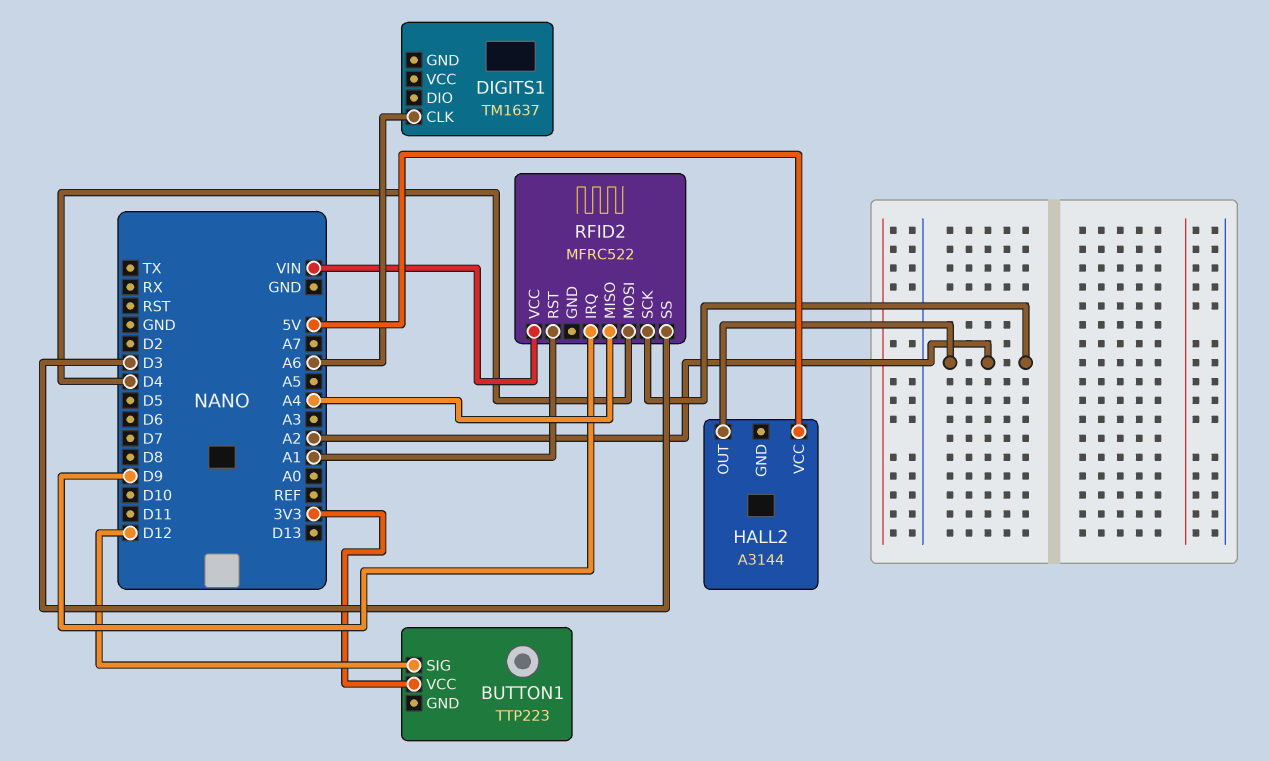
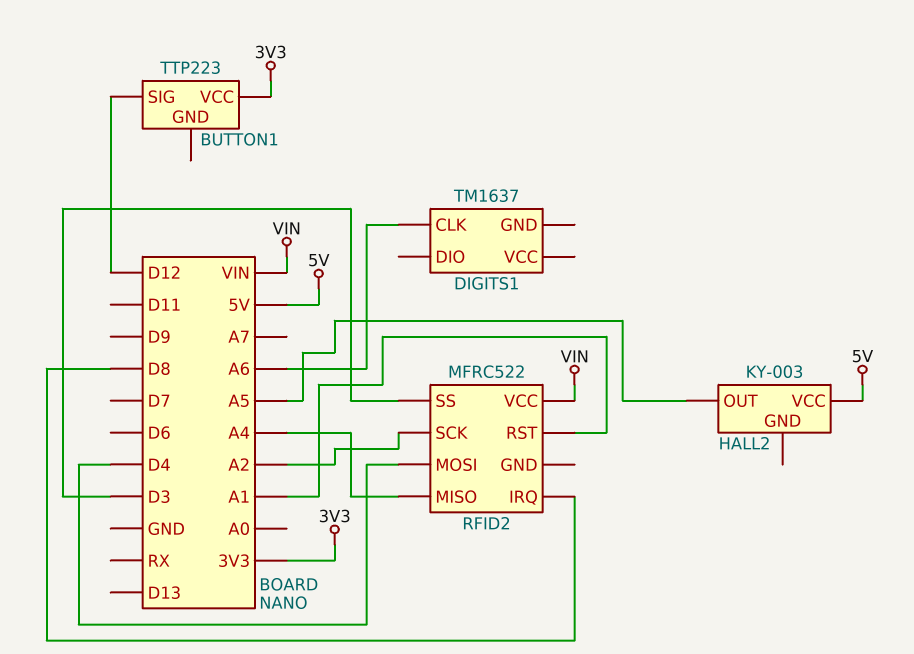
HALL2: A3144 -> KY-003
HALL2 pin OUT: A2 -> A5
RFID2 pin IRQ: D9 -> D8

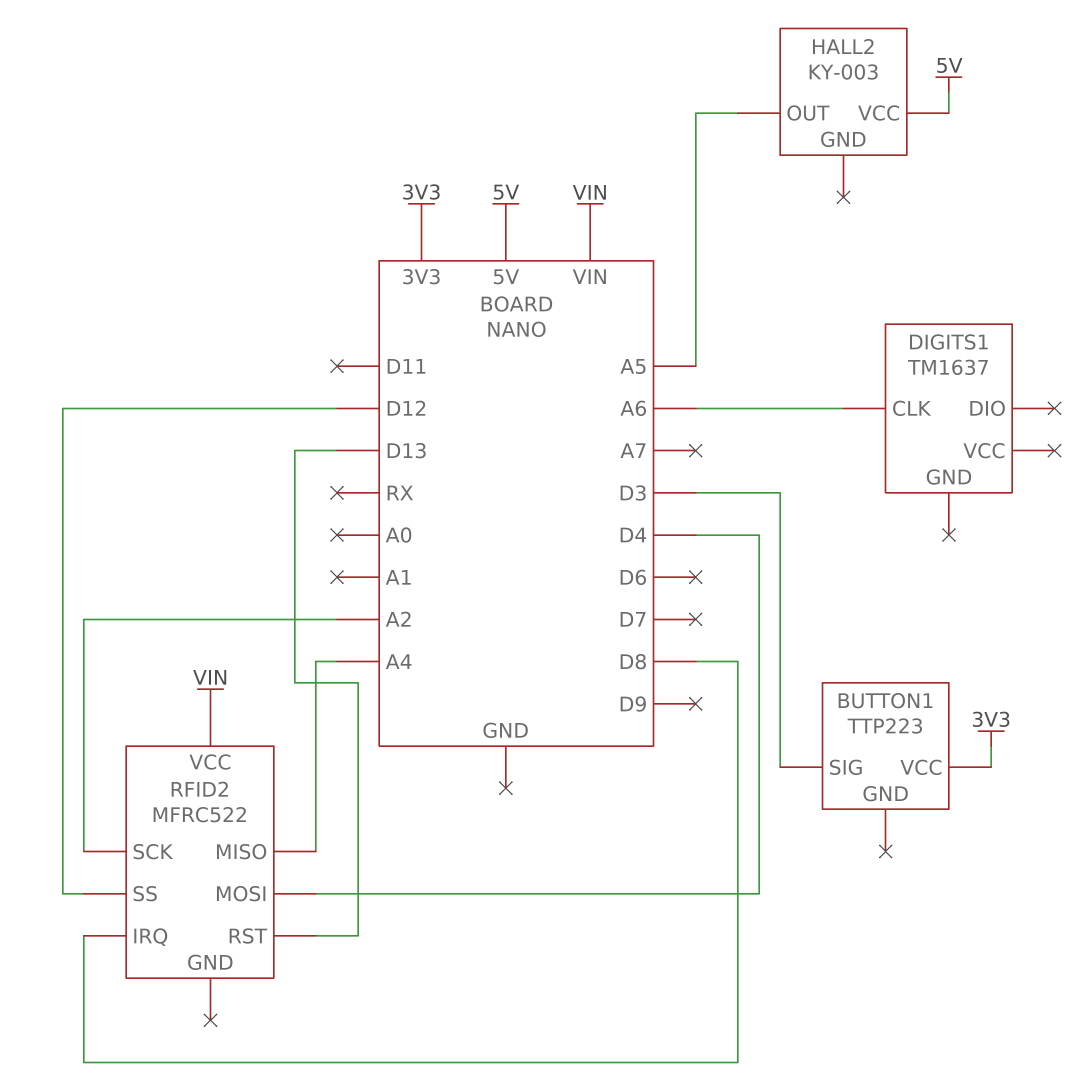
BUTTON1 pin SIG: D12 -> D3
RFID2 pin RST: A1 -> D13
RFID2 pin SS: D3 -> D12

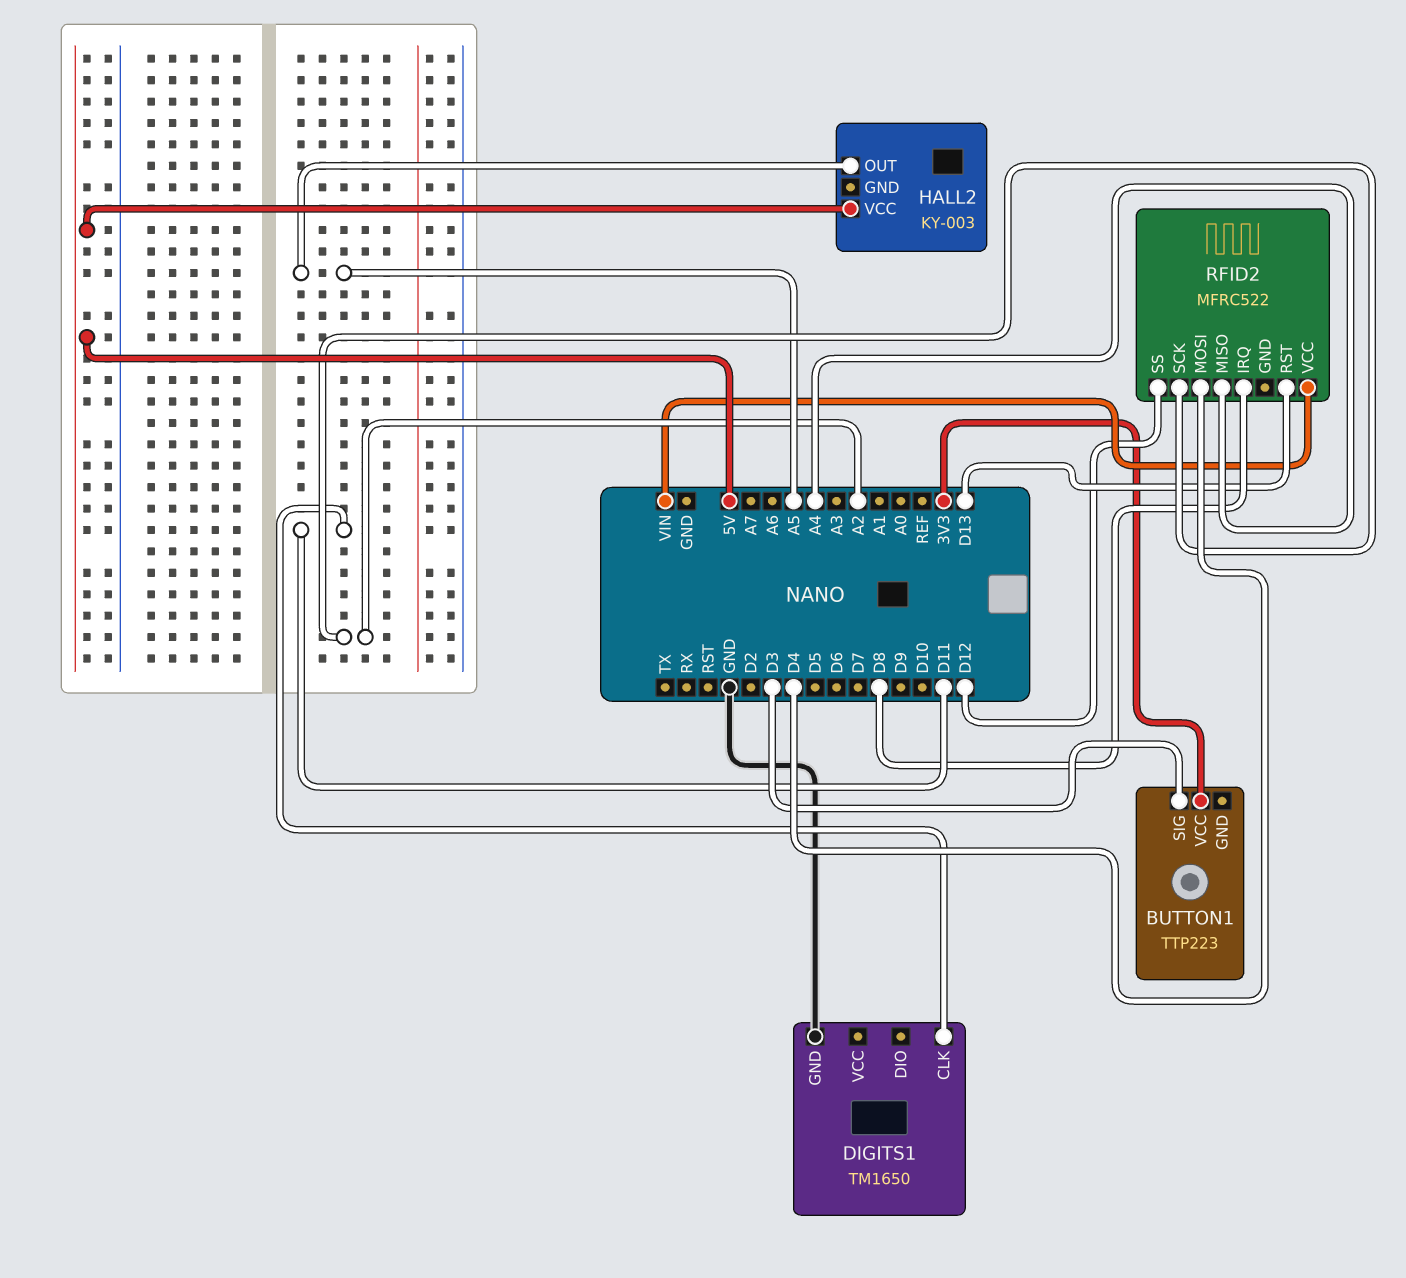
DIGITS1: TM1637 -> TM1650
DIGITS1 pin CLK: A6 -> D11
DIGITS1 pin GND: none -> GND

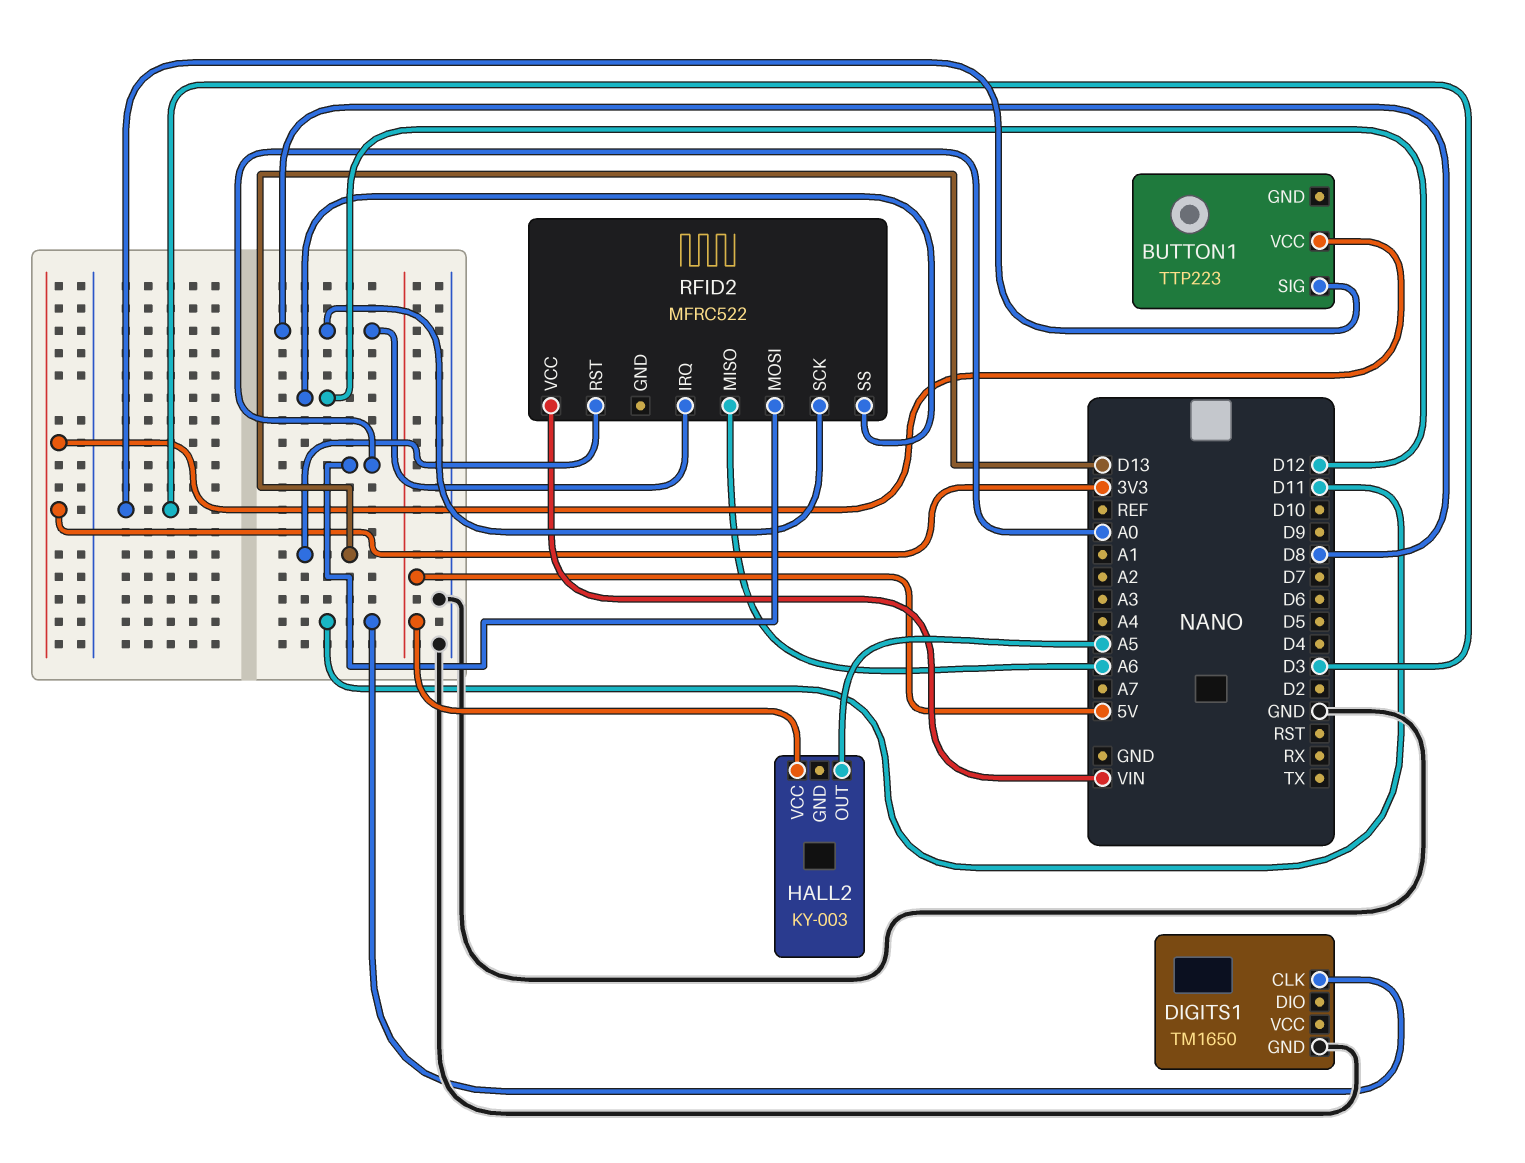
RFID2 pin MISO: A4 -> A6
RFID2 pin MOSI: D4 -> A0
RFID2 pin SCK: A2 -> D8

